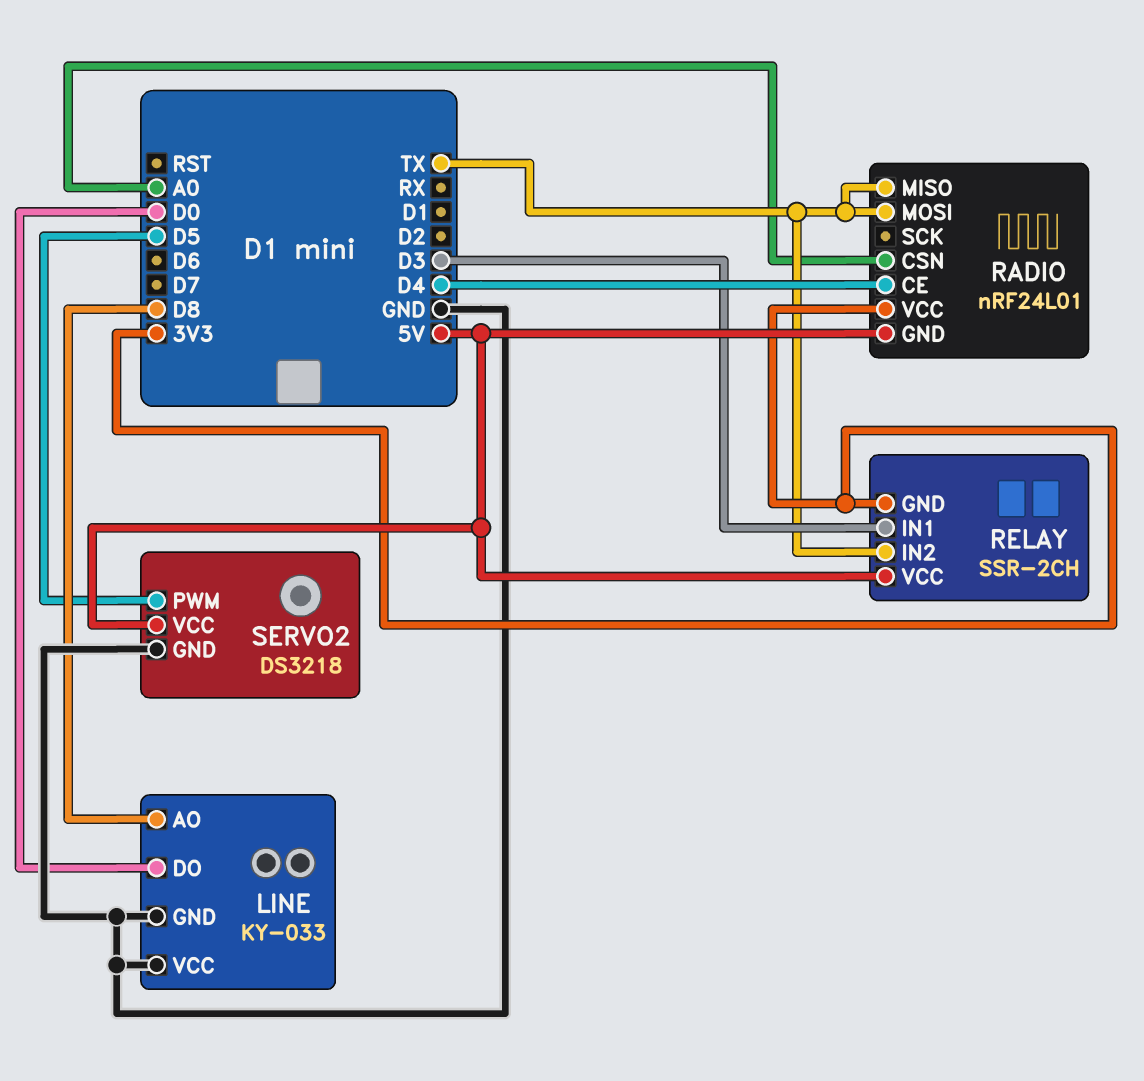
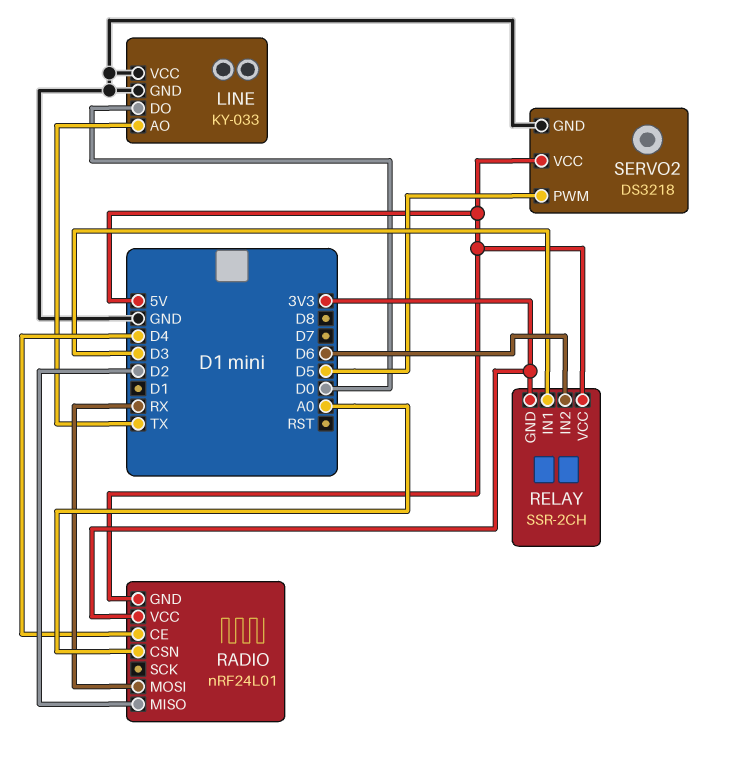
LINE pin AO: D8 -> TX
RADIO pin MISO: TX -> D2
RADIO pin MOSI: TX -> RX
RELAY pin IN2: TX -> D6

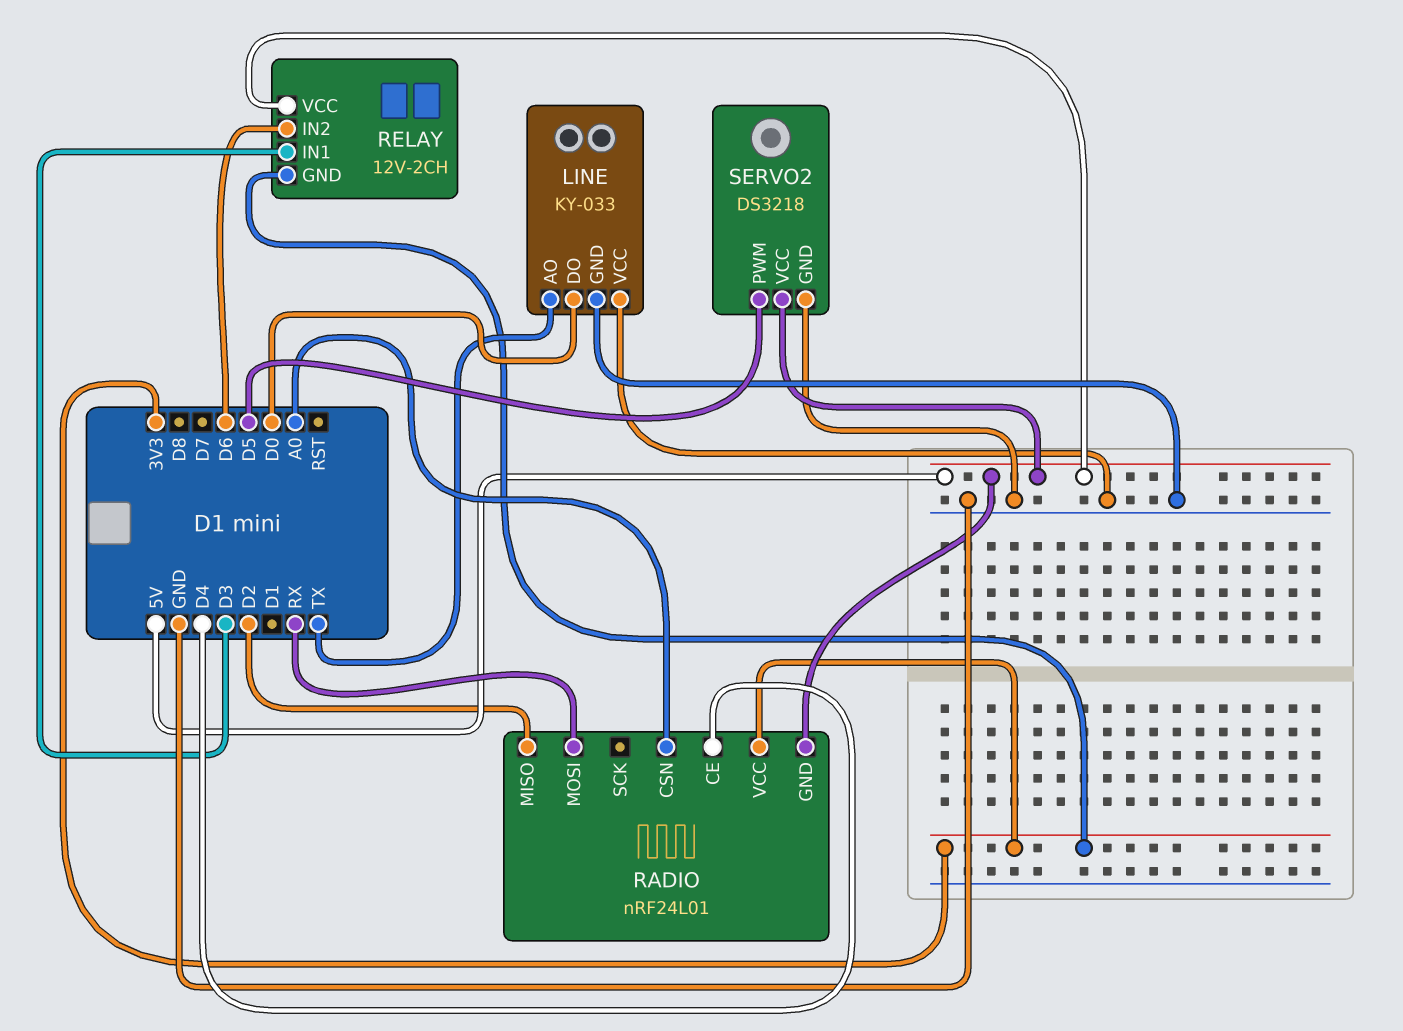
RELAY: SSR-2CH -> 12V-2CH

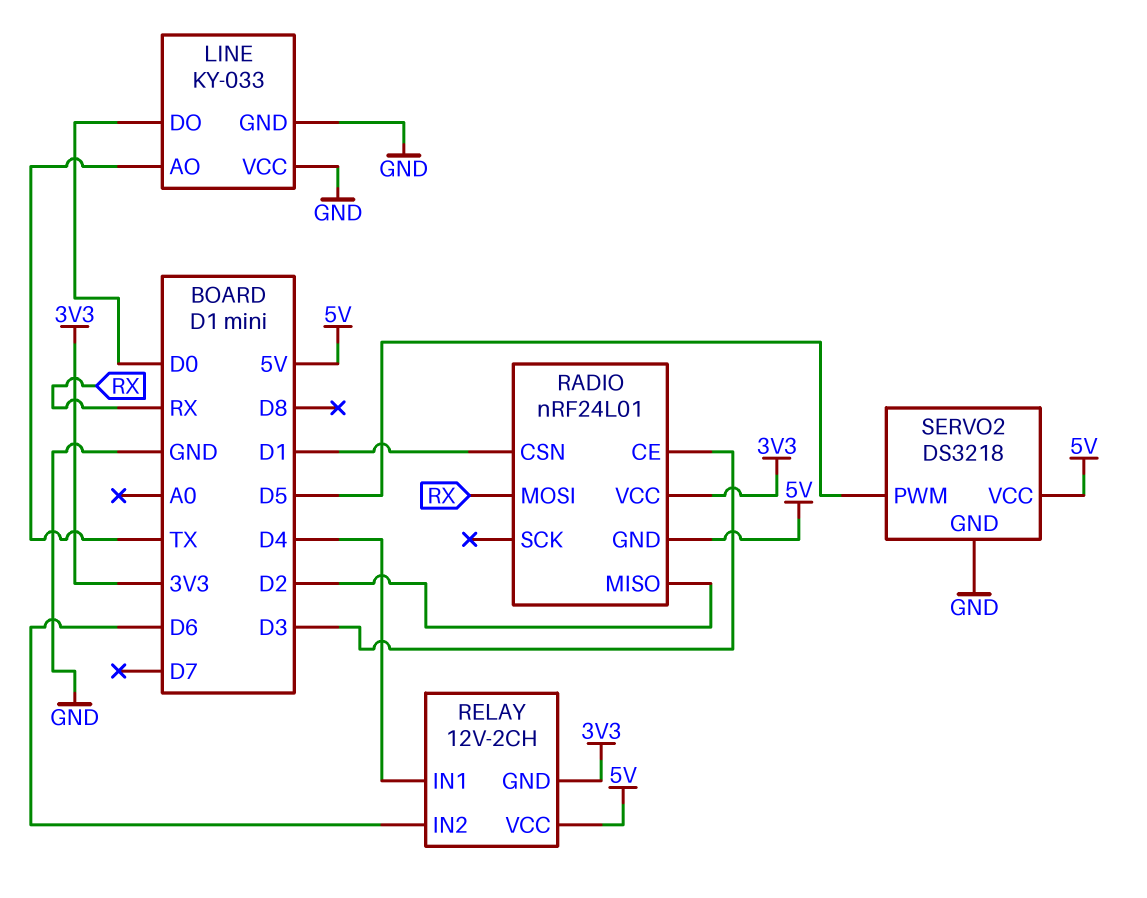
RADIO pin CE: D4 -> D3
RADIO pin CSN: A0 -> D1
RELAY pin IN1: D3 -> D4

